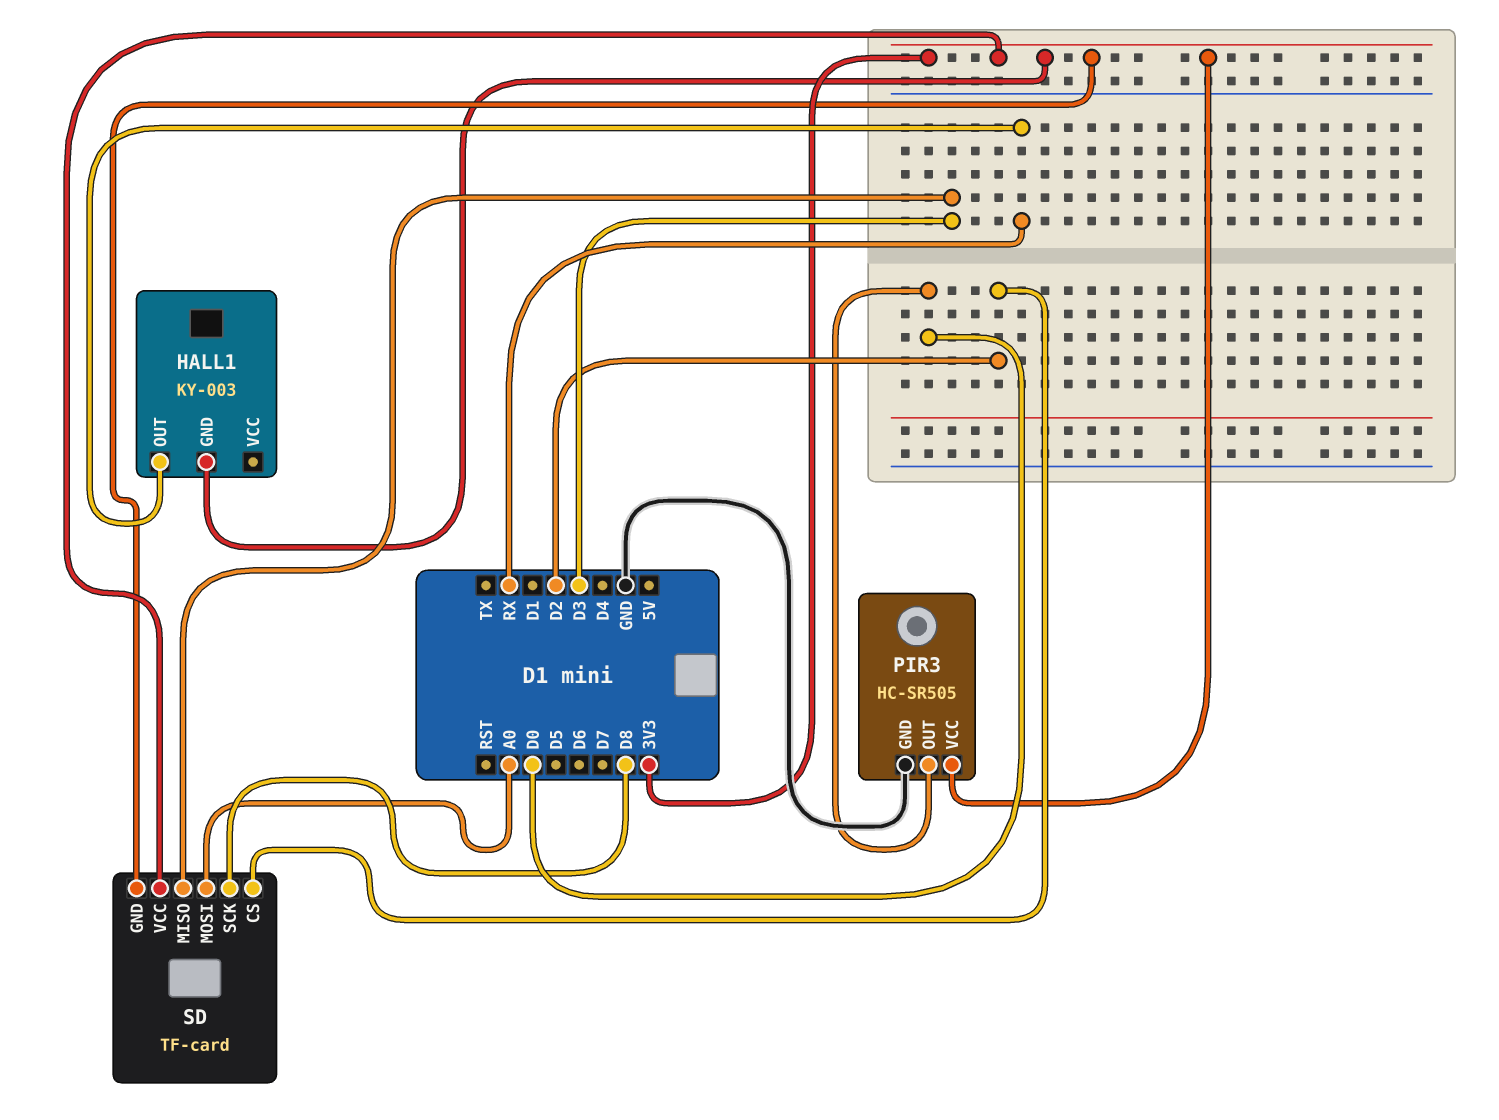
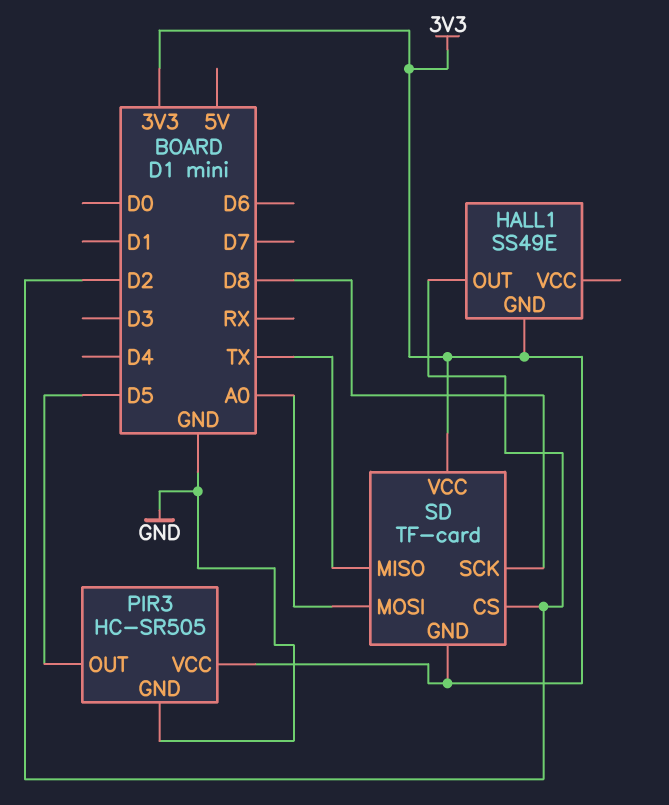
HALL1: KY-003 -> SS49E
HALL1 pin OUT: RX -> D2
PIR3 pin OUT: D0 -> D5
SD pin MISO: D3 -> TX

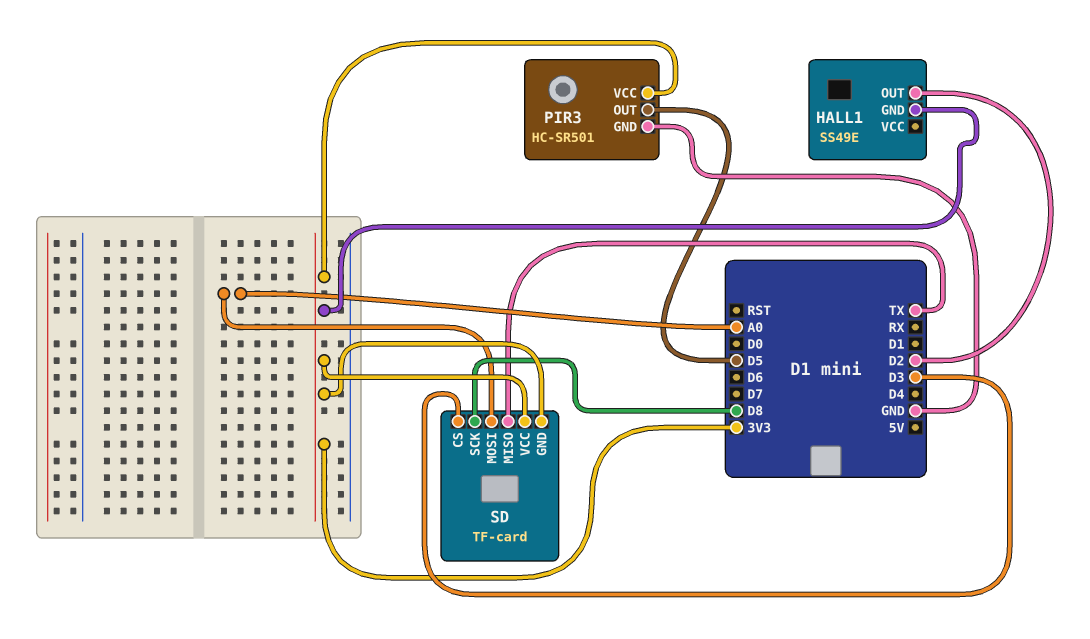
PIR3: HC-SR505 -> HC-SR501
SD pin CS: D2 -> D3

